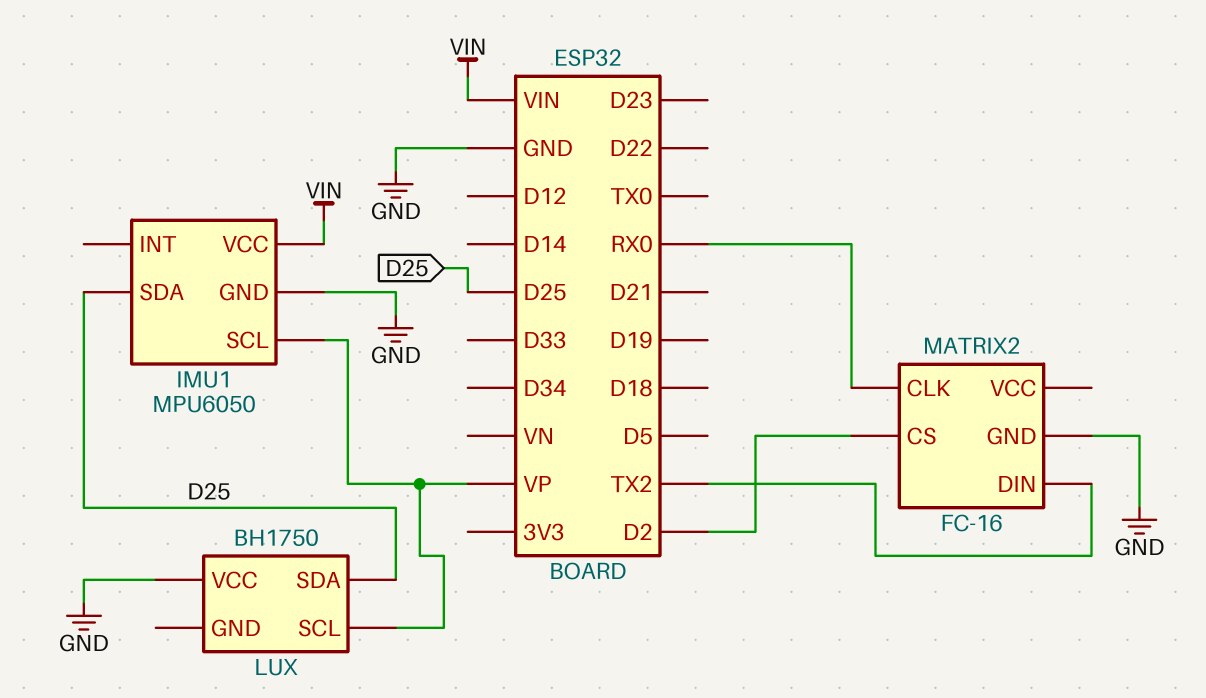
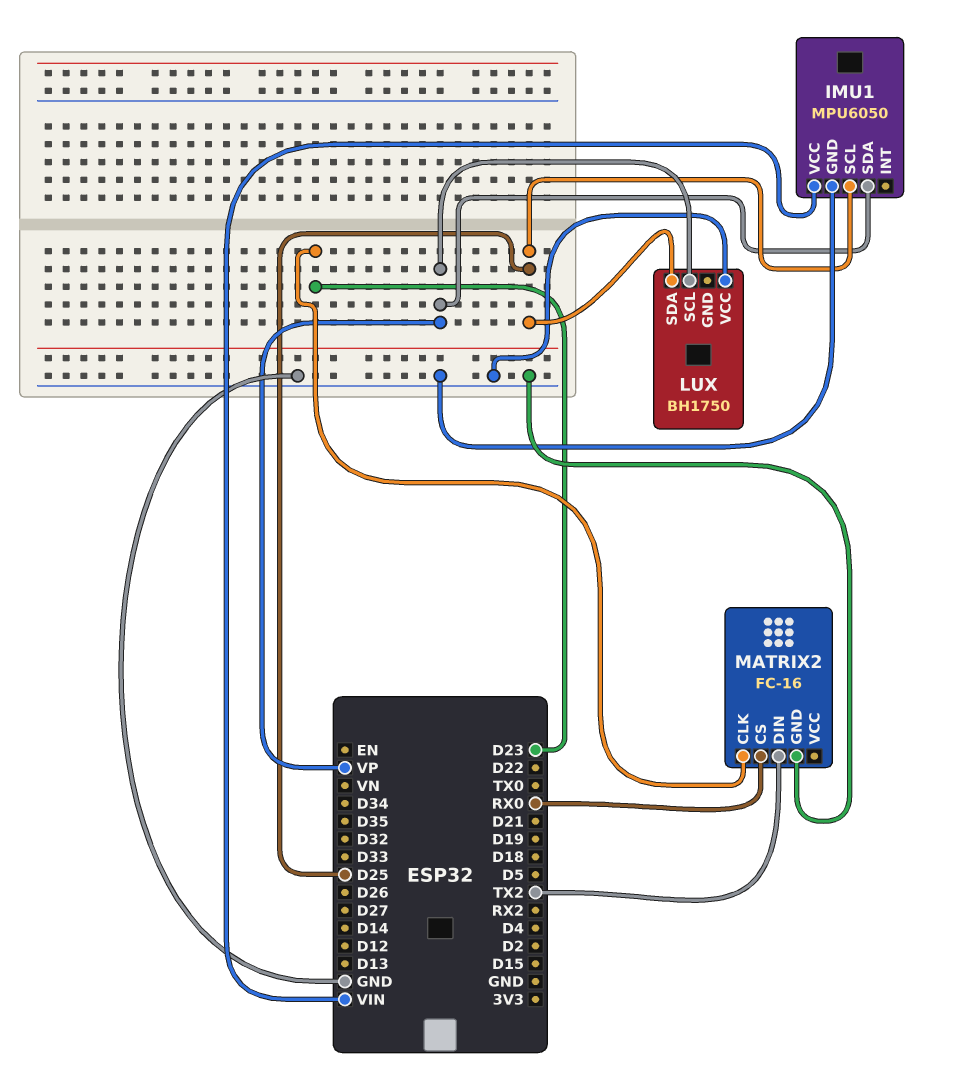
IMU1 pin SCL: VP -> D25
IMU1 pin SDA: D25 -> VP
MATRIX2 pin CLK: RX0 -> D23
MATRIX2 pin CS: D2 -> RX0

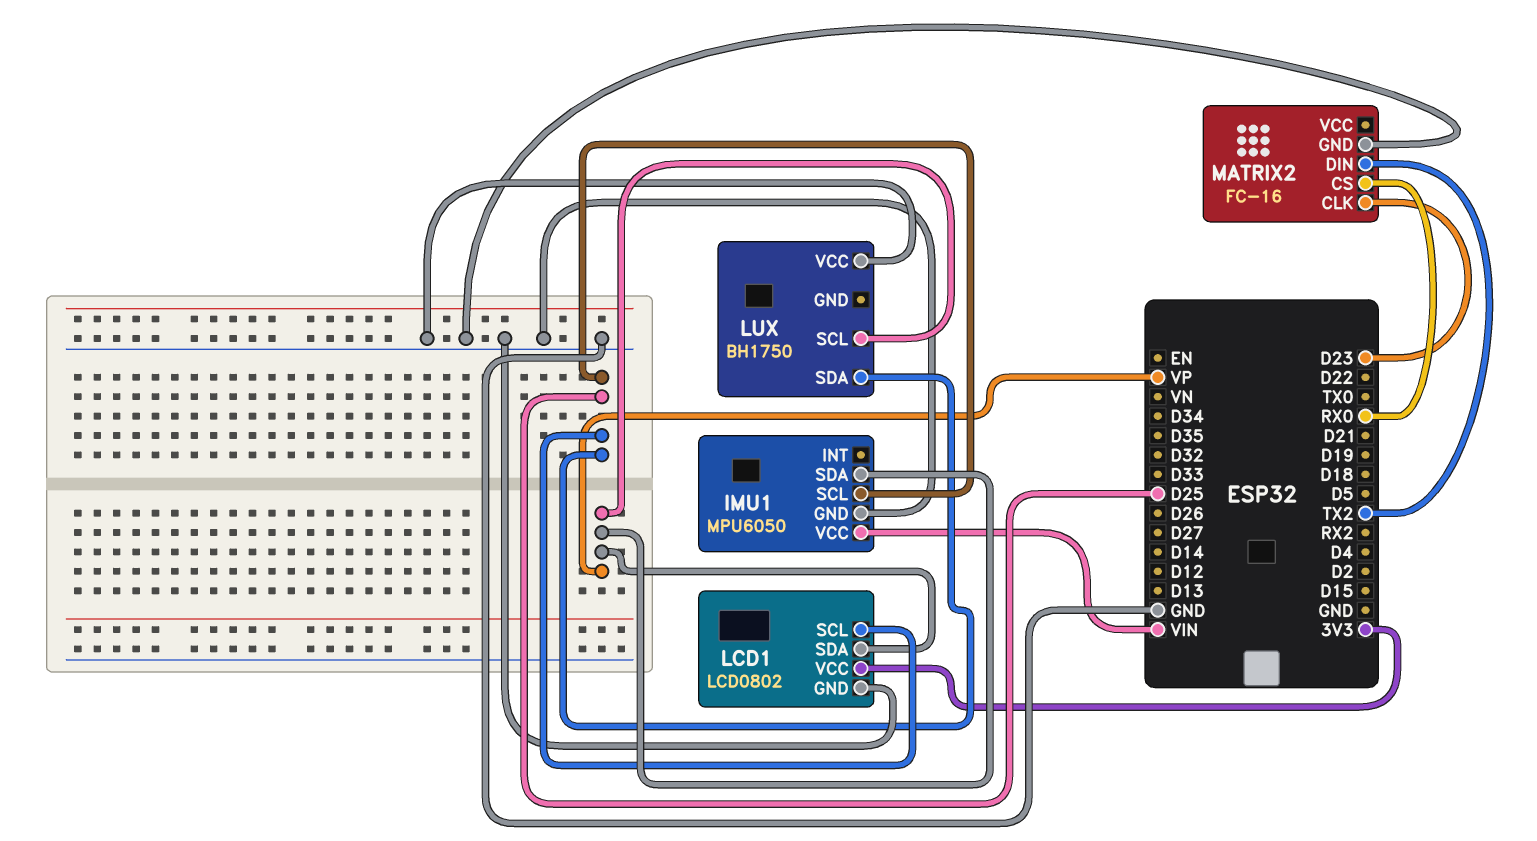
LCD1: none -> LCD0802
LCD1 pin GND: none -> GND
LCD1 pin SCL: none -> D25
LCD1 pin SDA: none -> VP
LCD1 pin VCC: none -> 3V3

